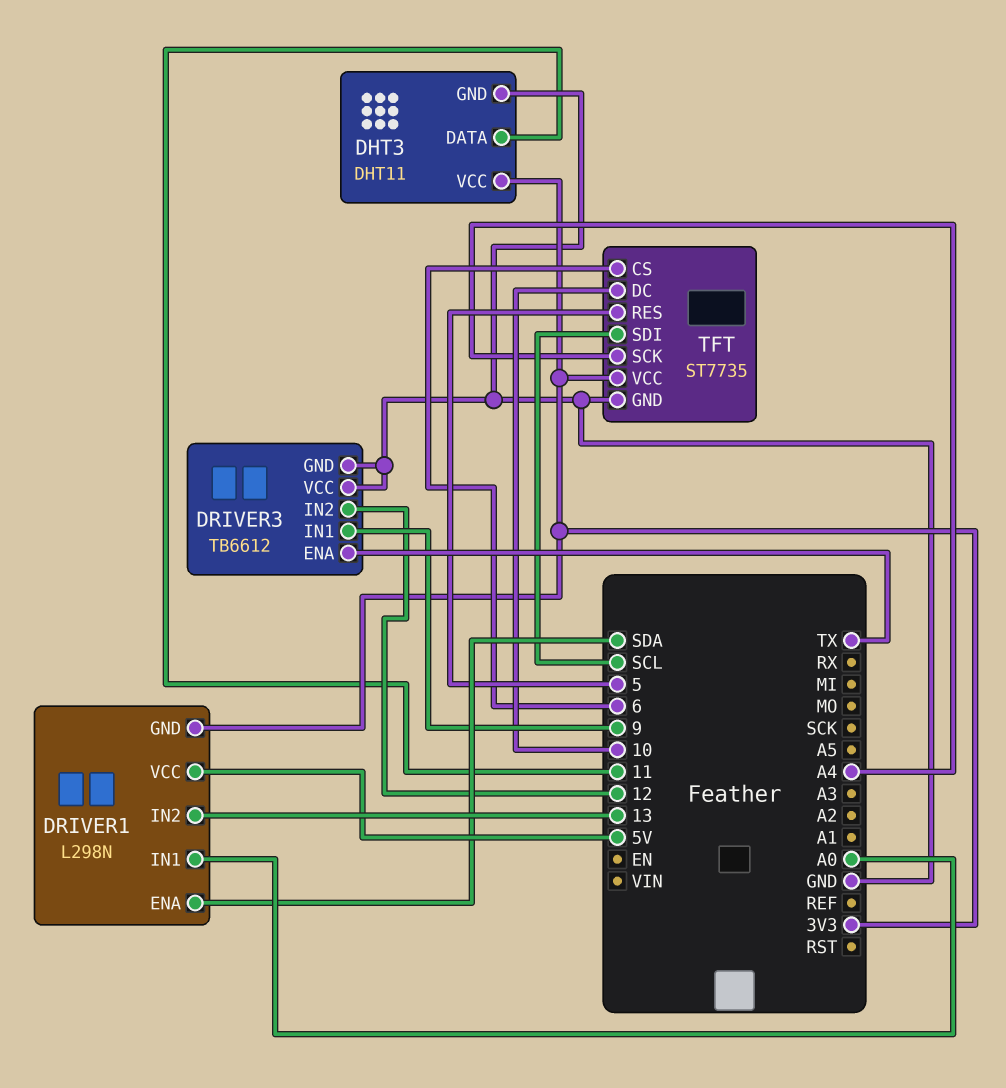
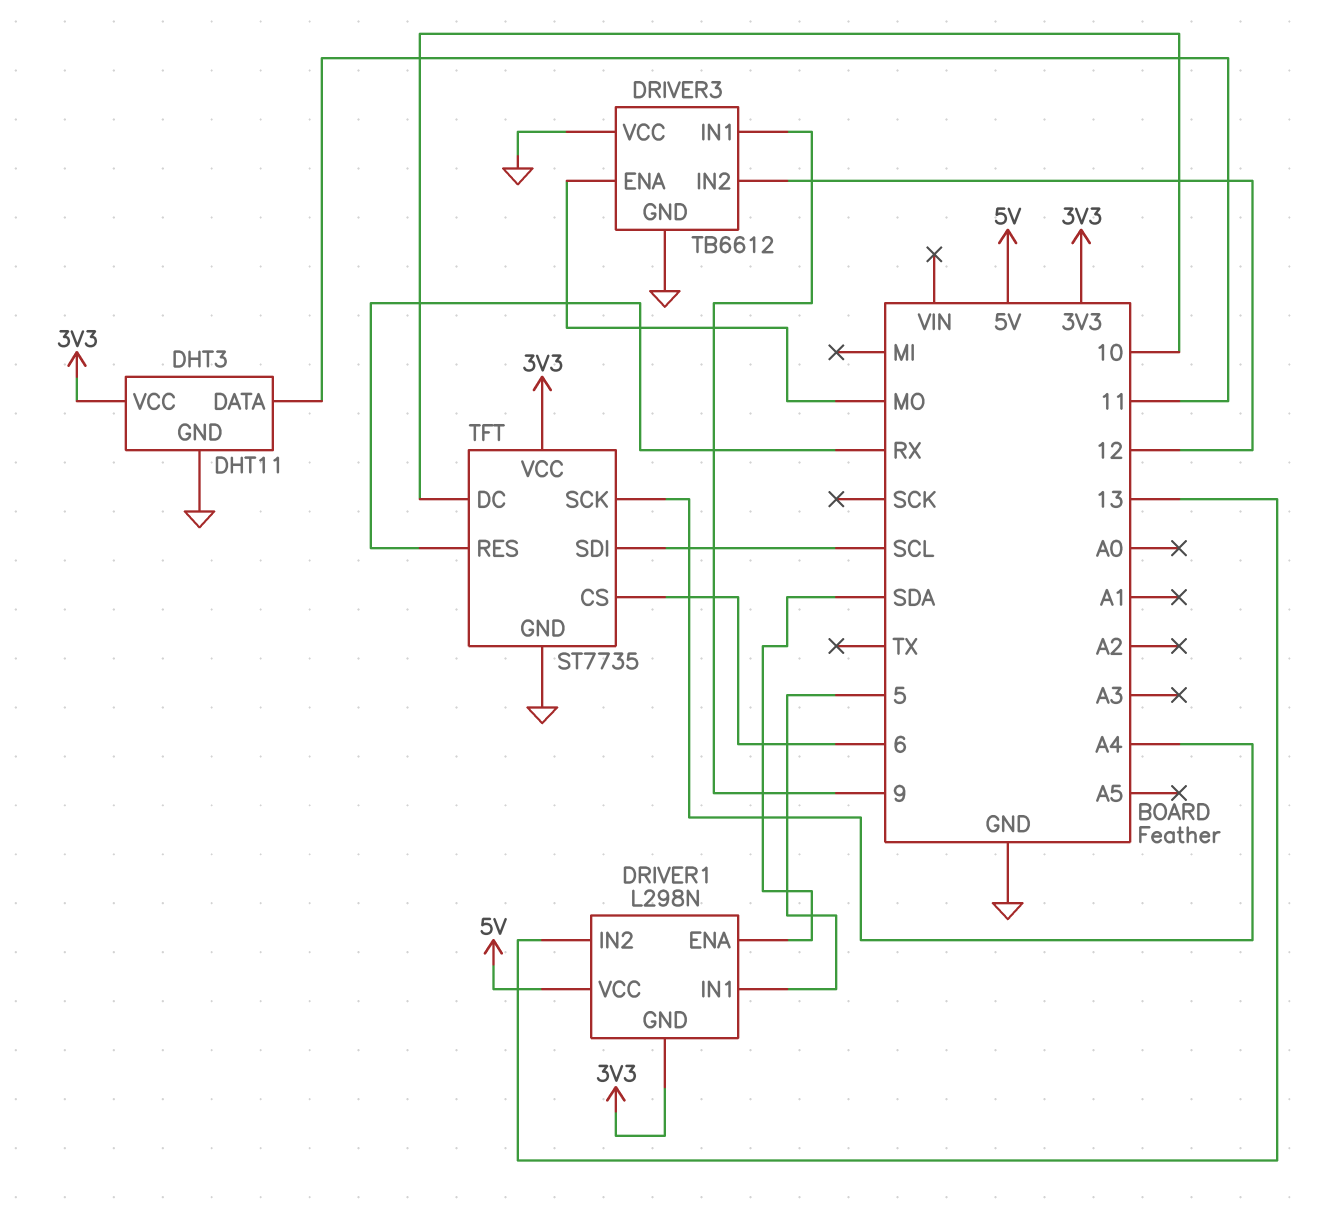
DRIVER1 pin IN1: A0 -> 5
DRIVER3 pin ENA: TX -> MO
TFT pin RES: 5 -> RX

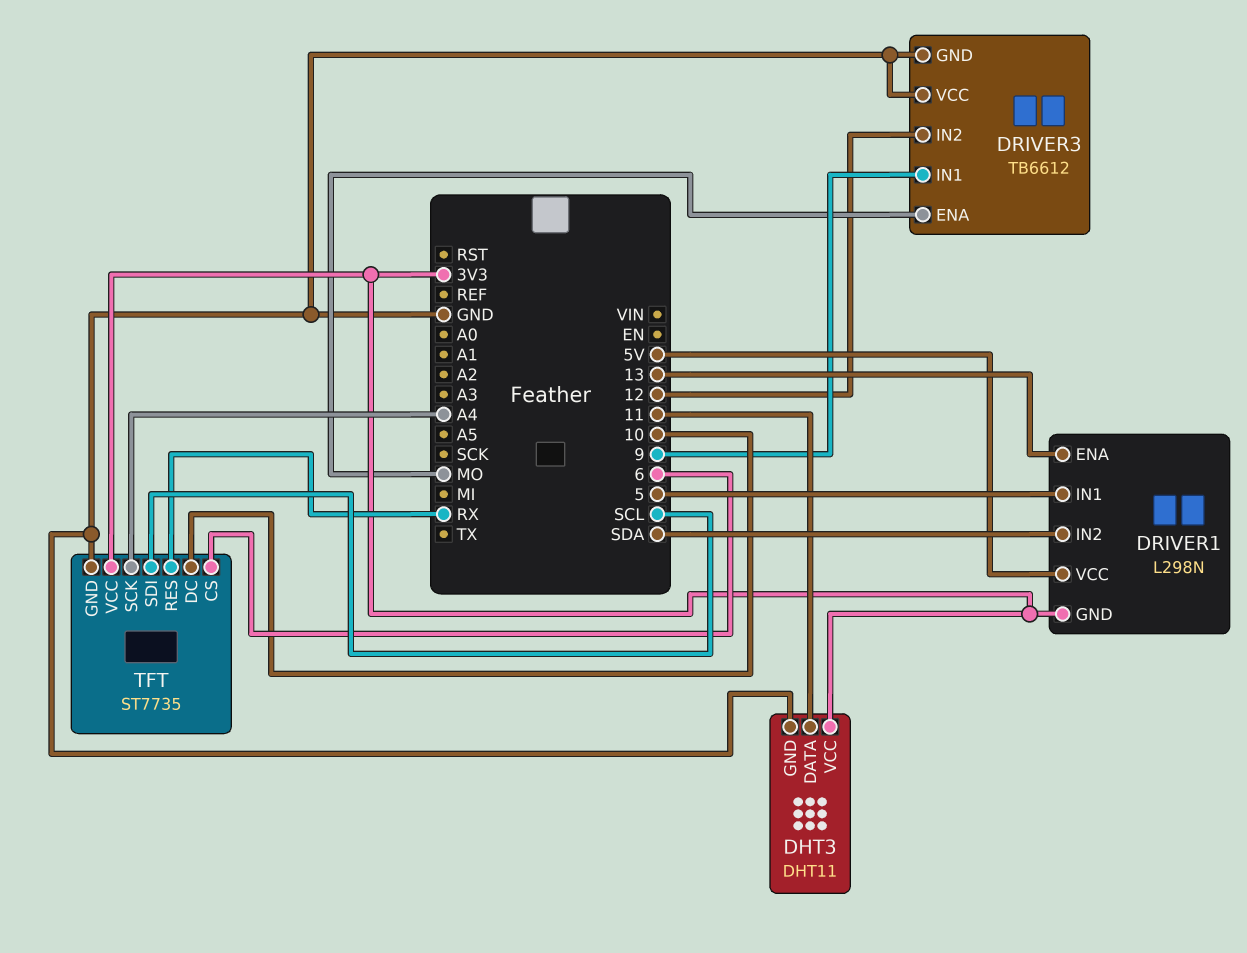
DRIVER1 pin ENA: SDA -> 13
DRIVER1 pin IN2: 13 -> SDA

